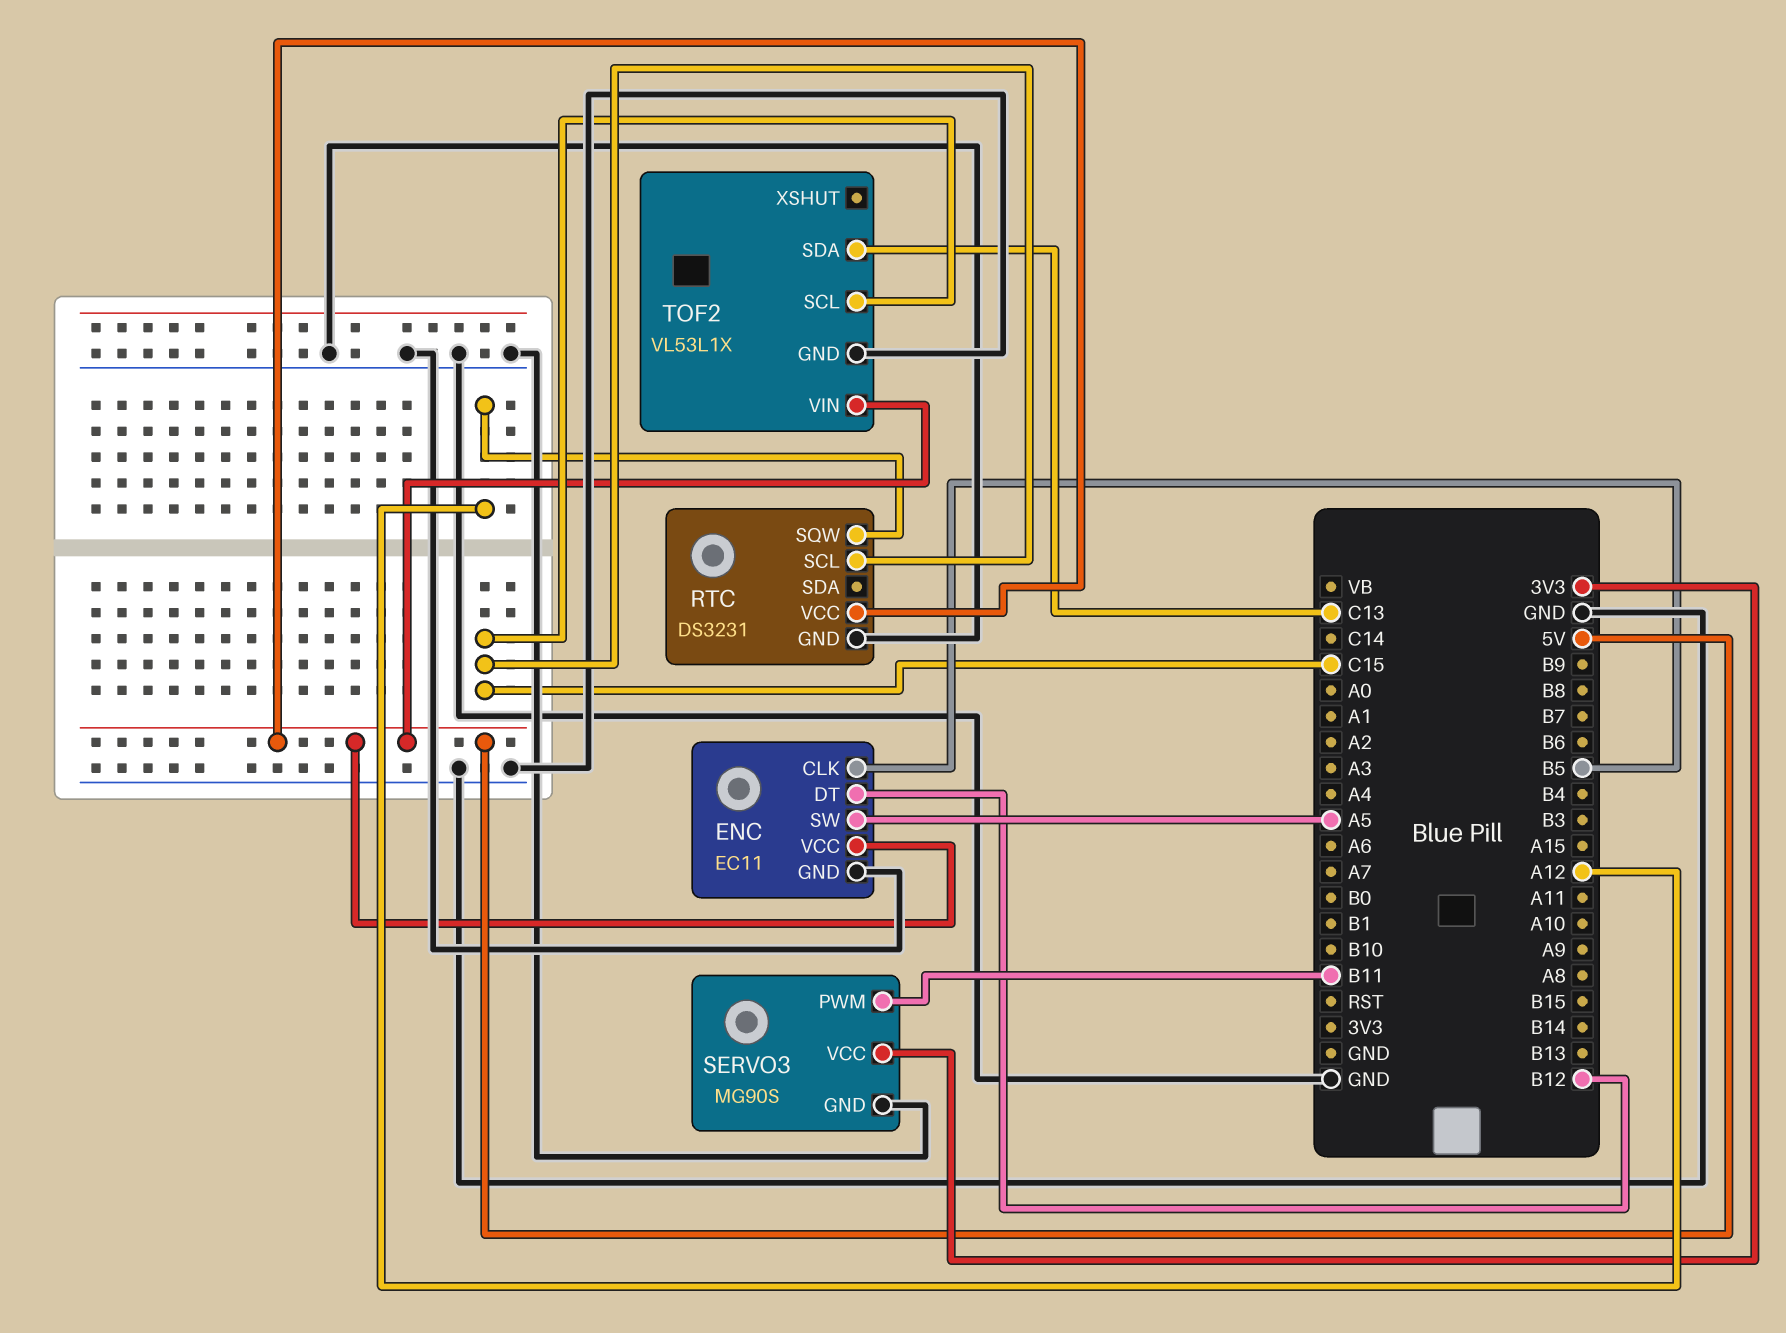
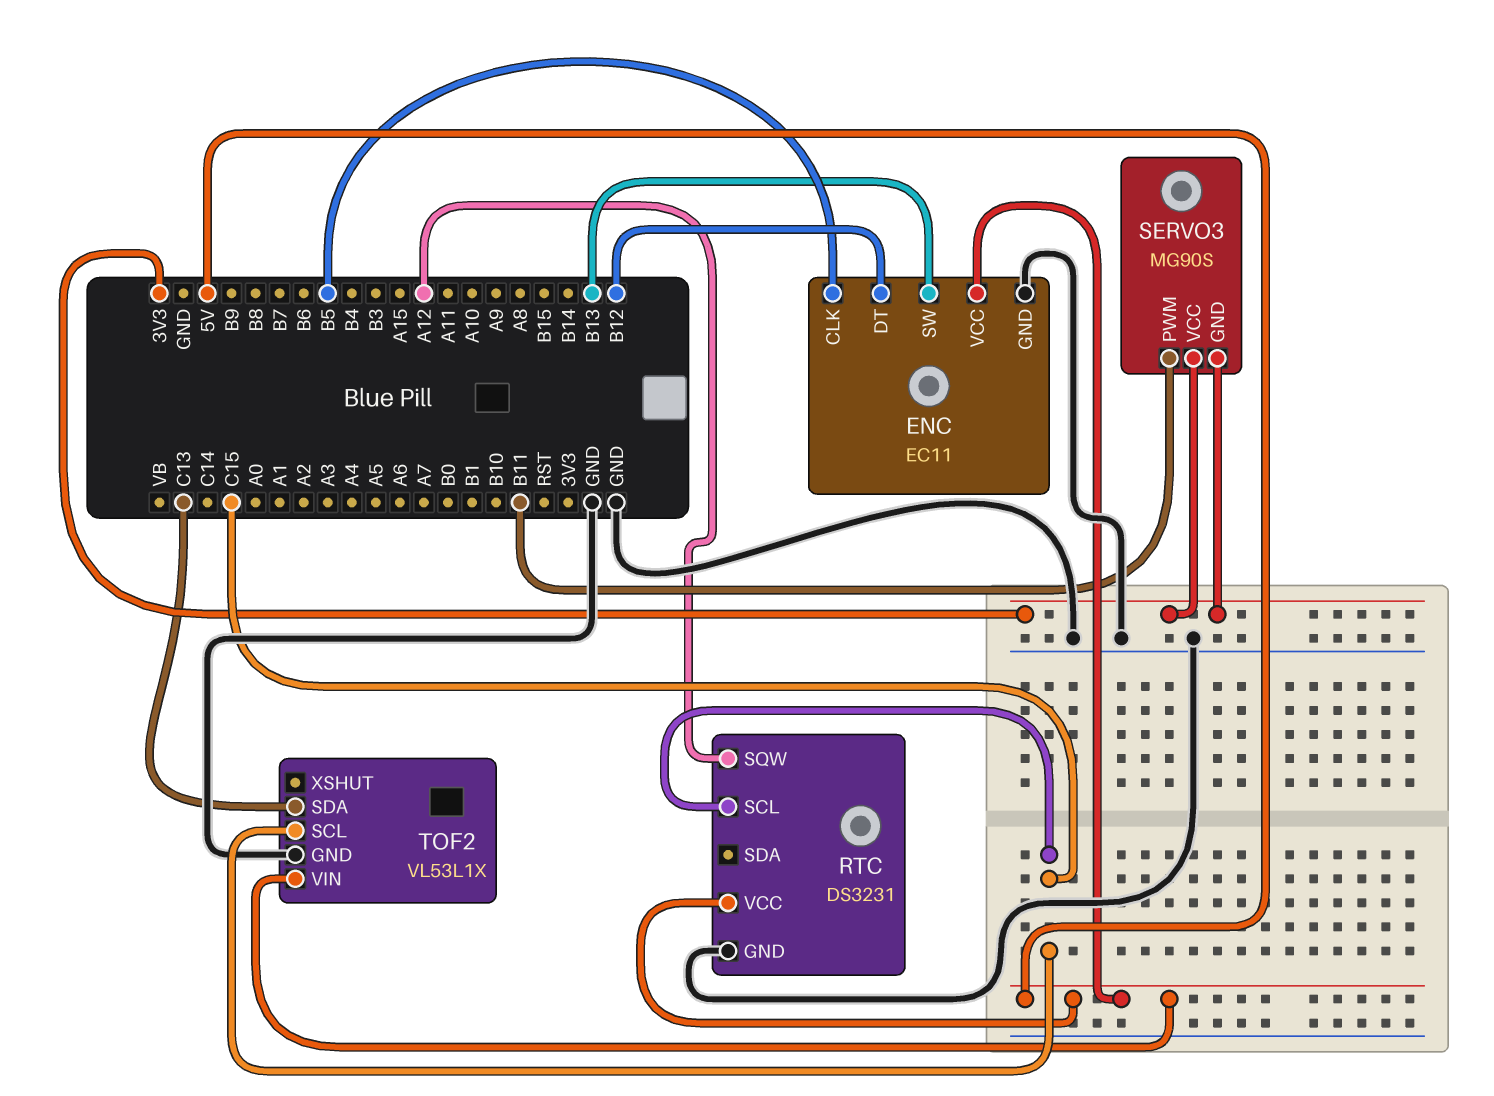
ENC pin SW: A5 -> B13
SERVO3 pin GND: GND -> 3V3

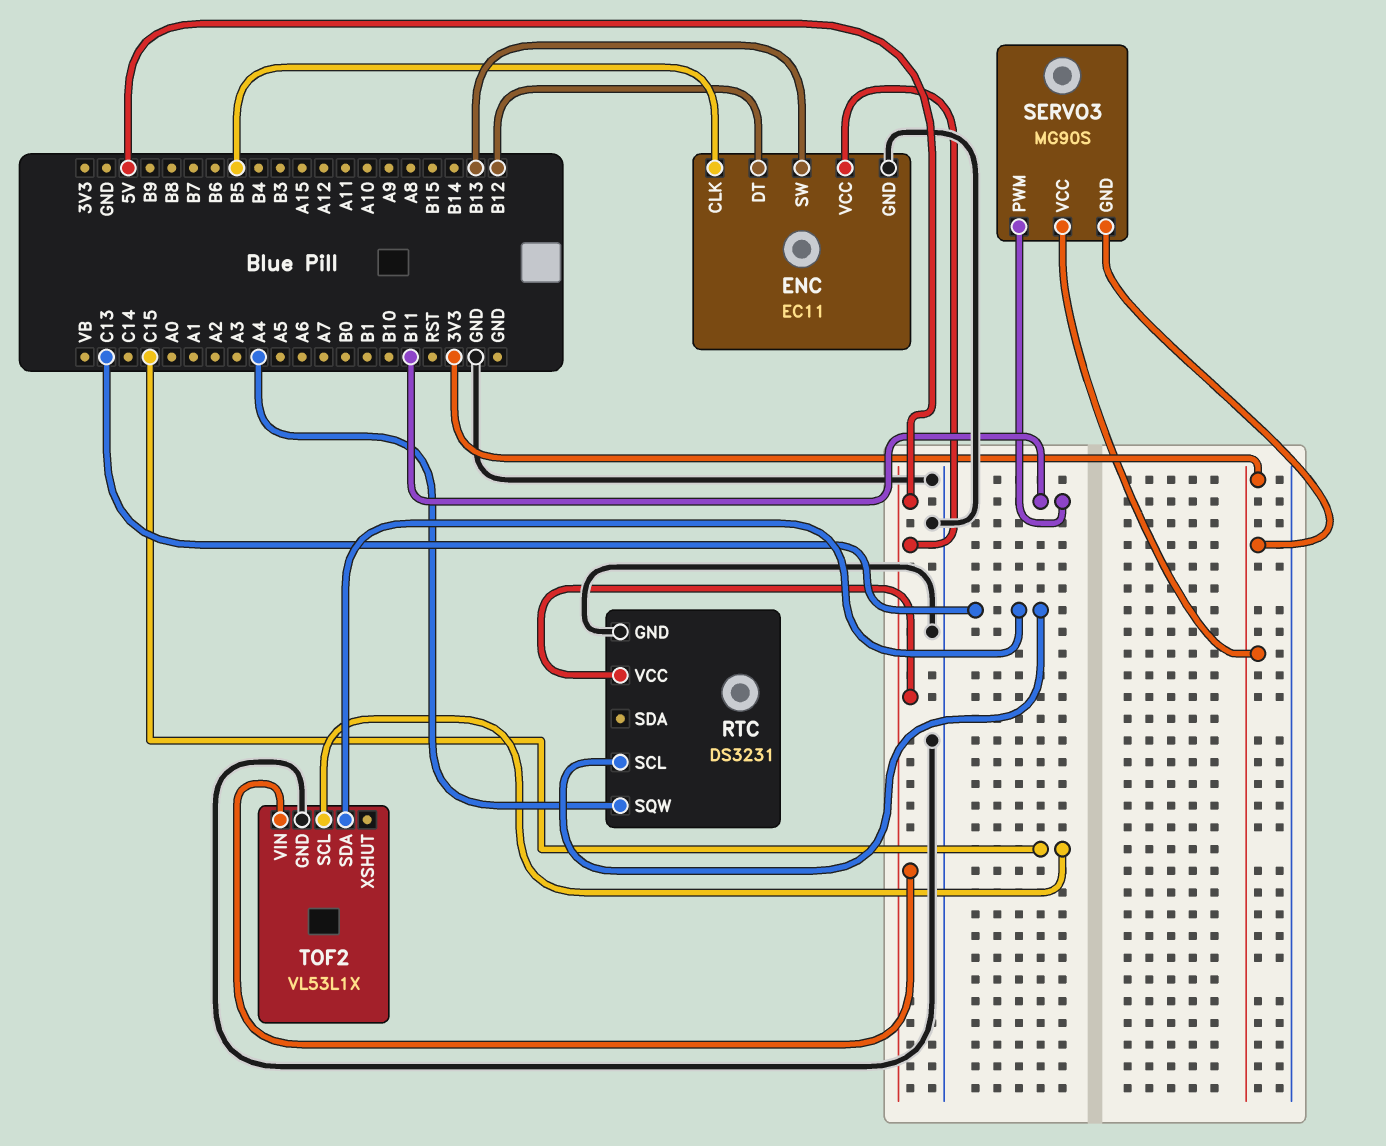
RTC pin SCL: C15 -> C13
RTC pin SQW: A12 -> A4

